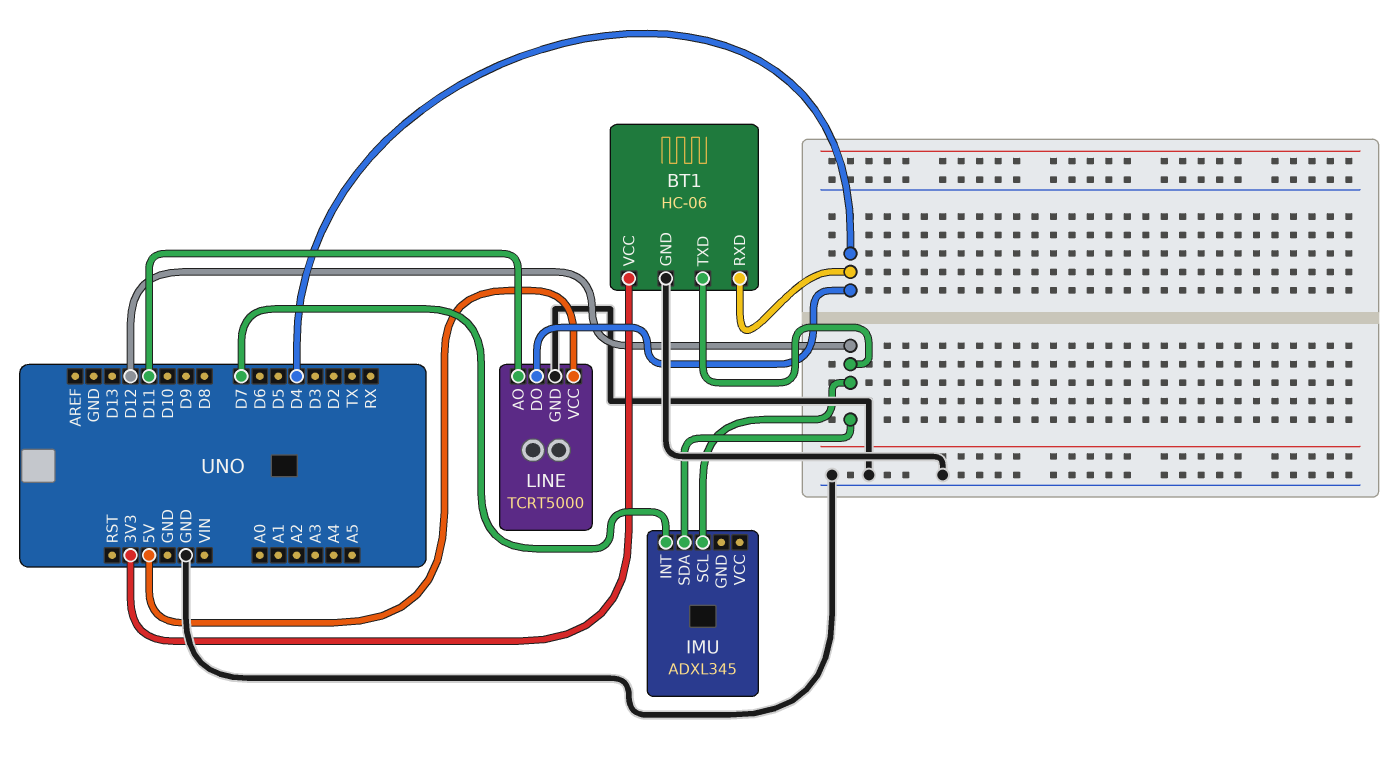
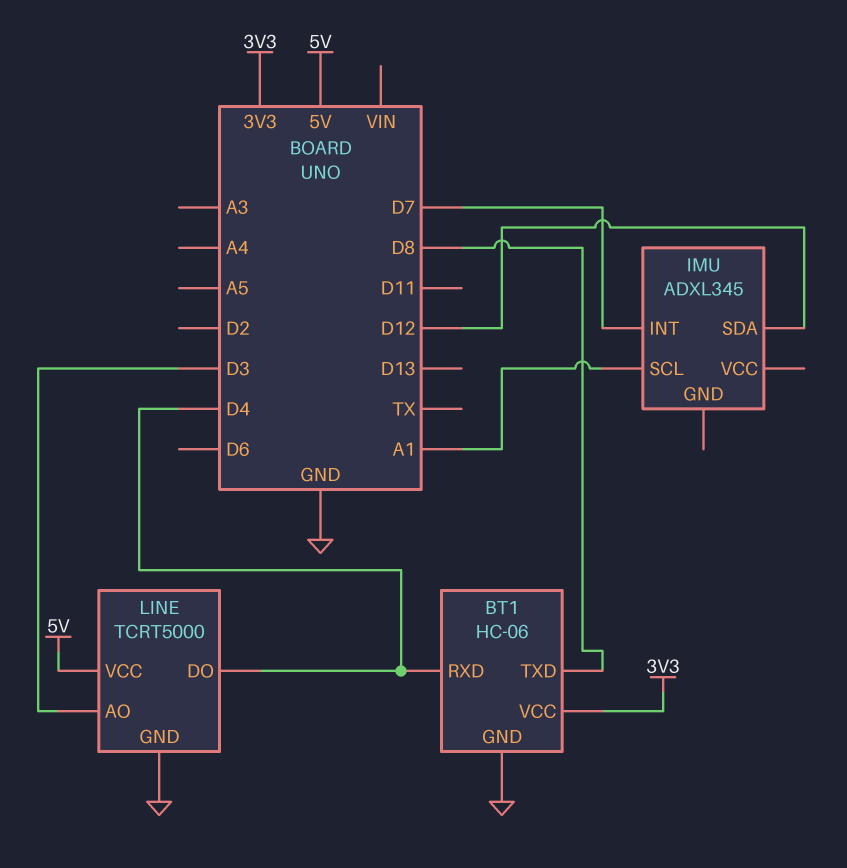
BT1 pin TXD: D12 -> D8
IMU pin SCL: D12 -> A1
LINE pin AO: D11 -> D3

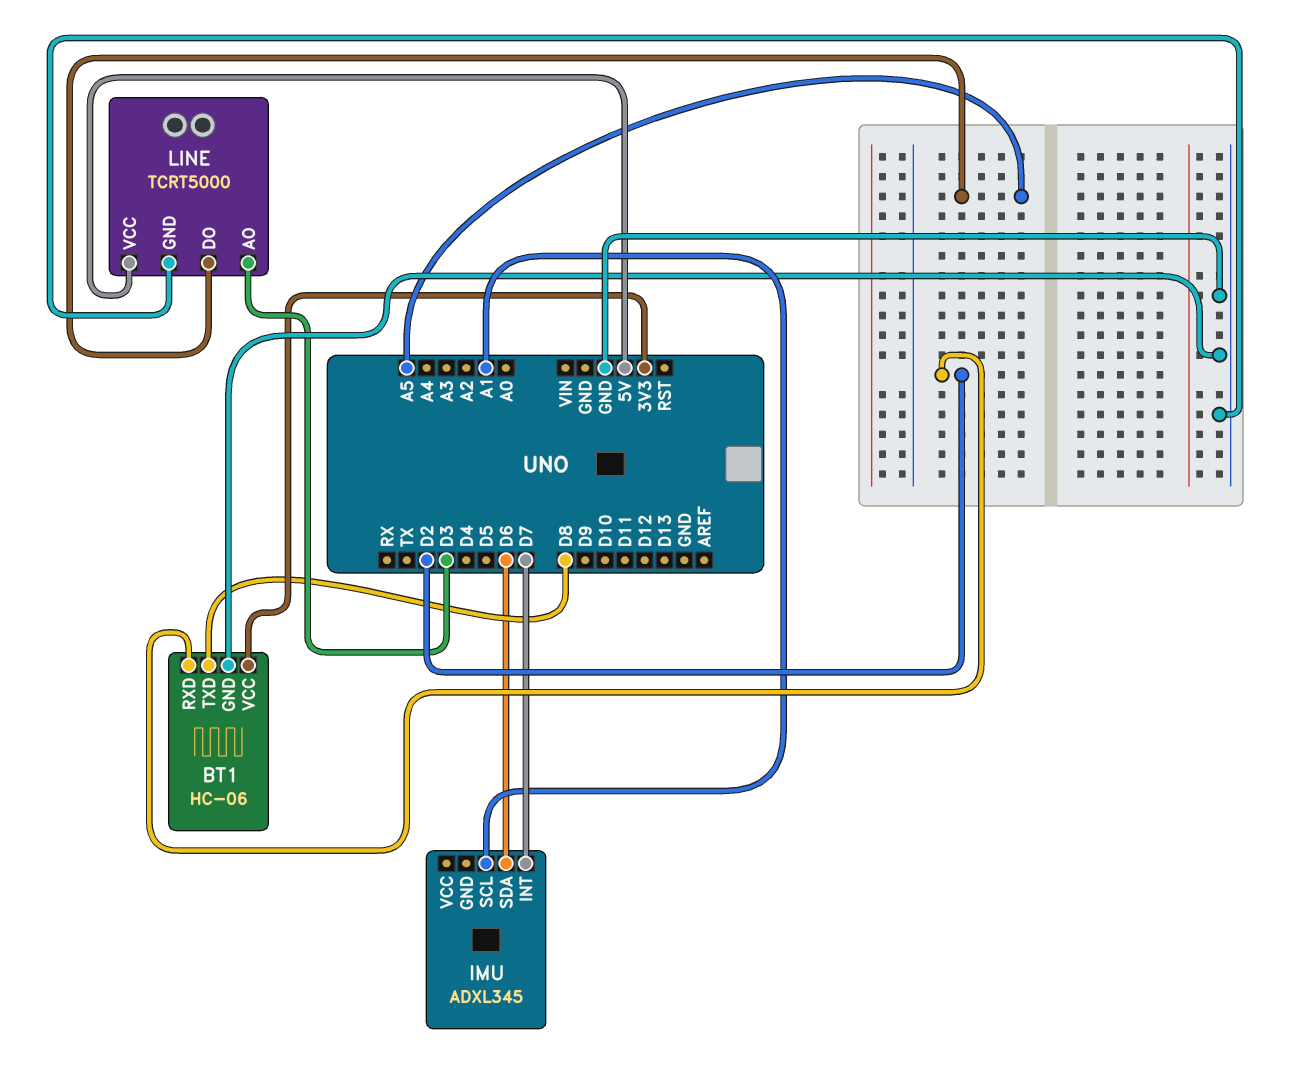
BT1 pin RXD: D4 -> D2
IMU pin SDA: D12 -> D6
LINE pin DO: D4 -> A5

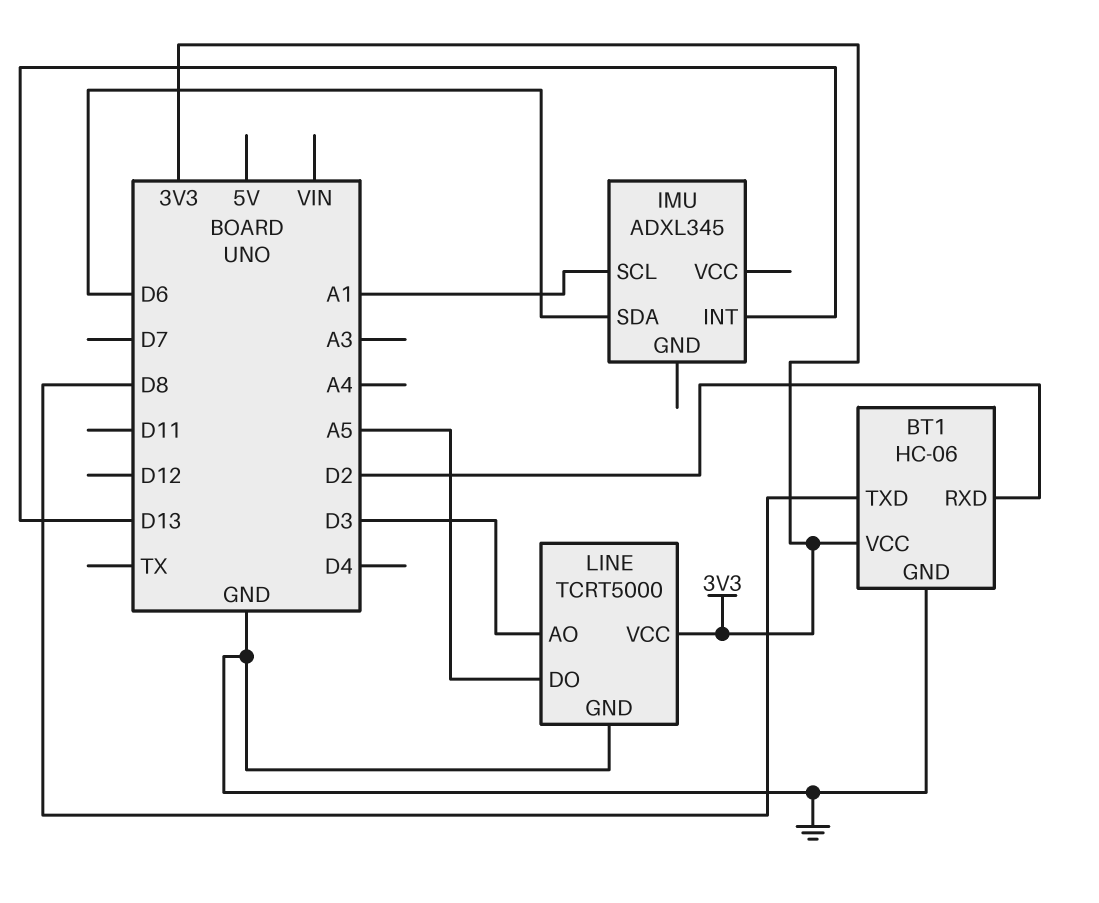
IMU pin INT: D7 -> D13
LINE pin VCC: 5V -> 3V3

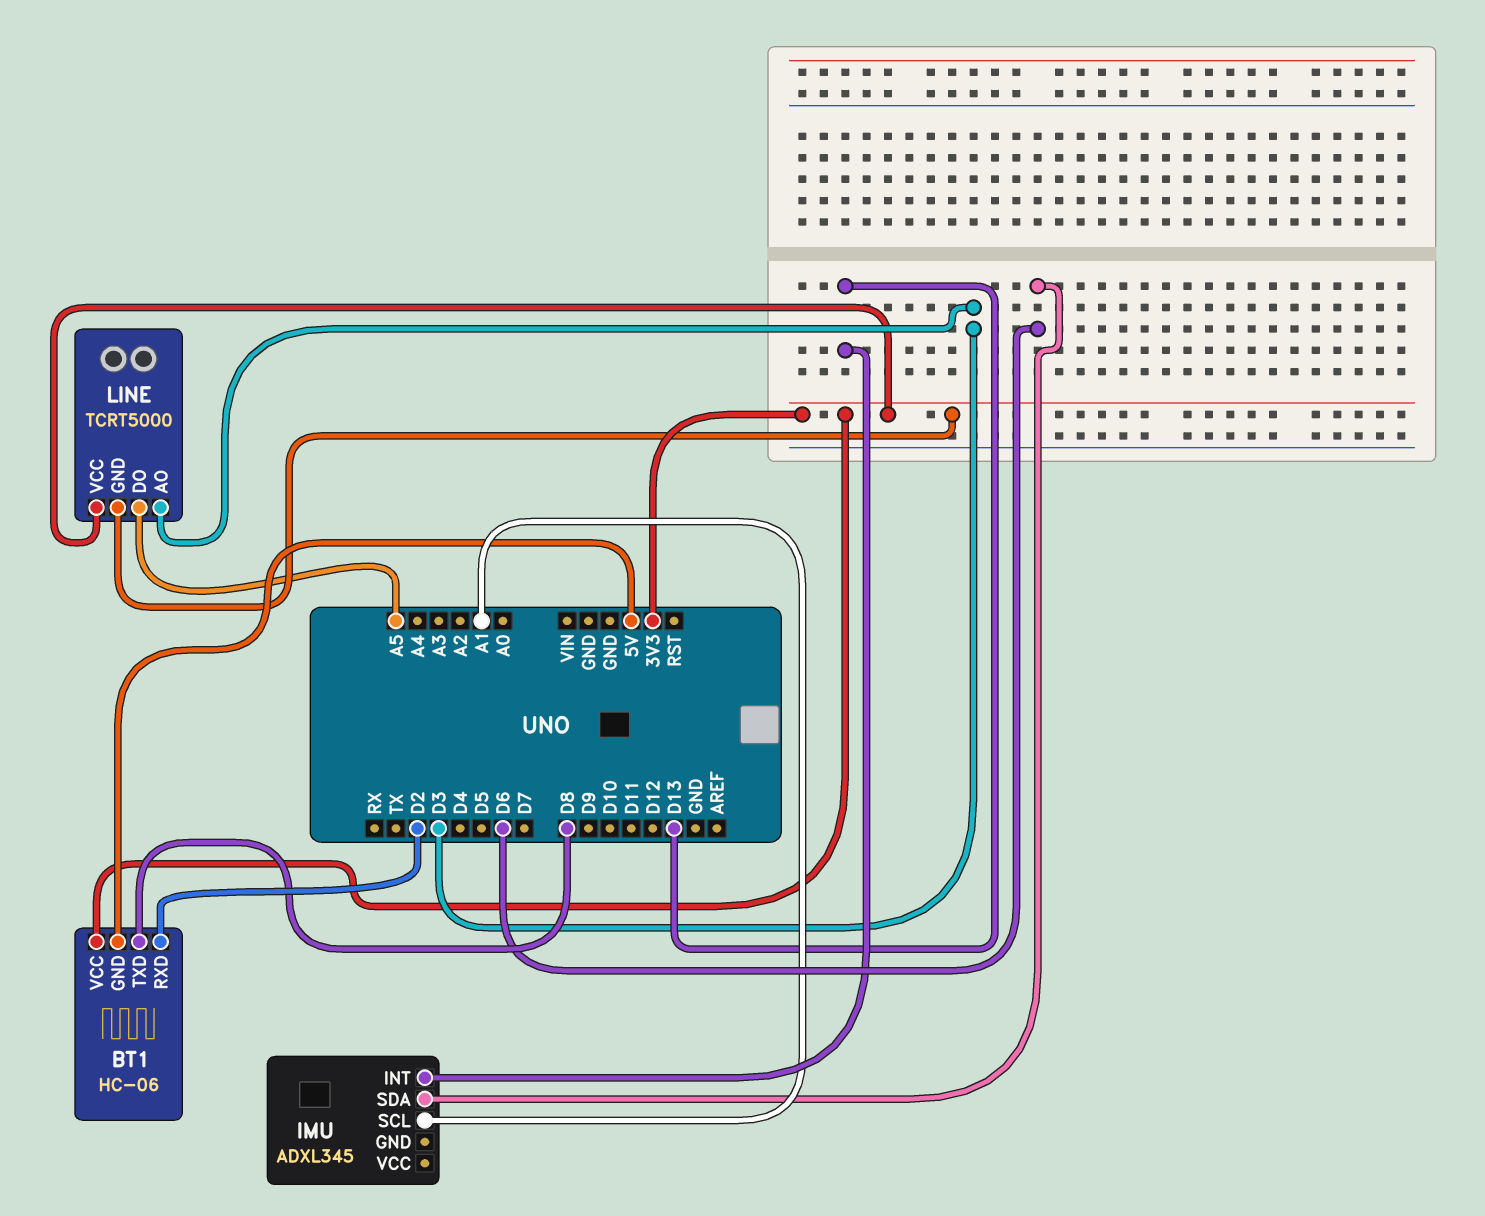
BT1 pin GND: GND -> 5V
LINE pin GND: GND -> 3V3

